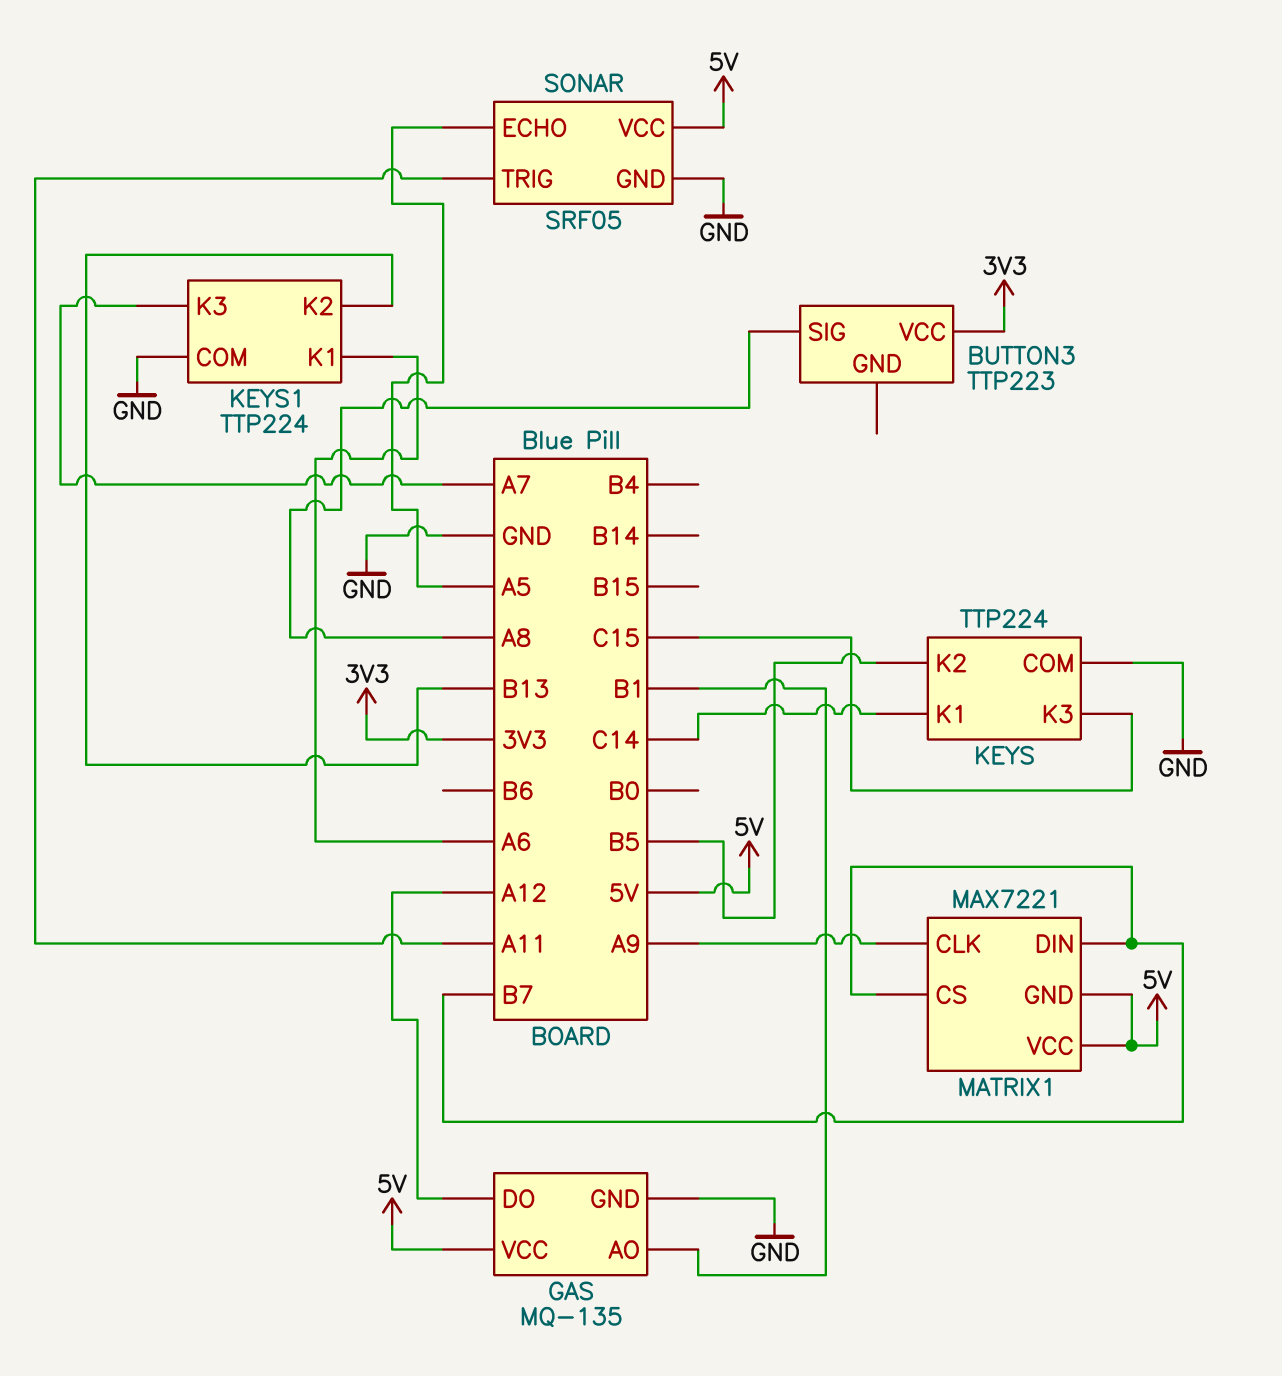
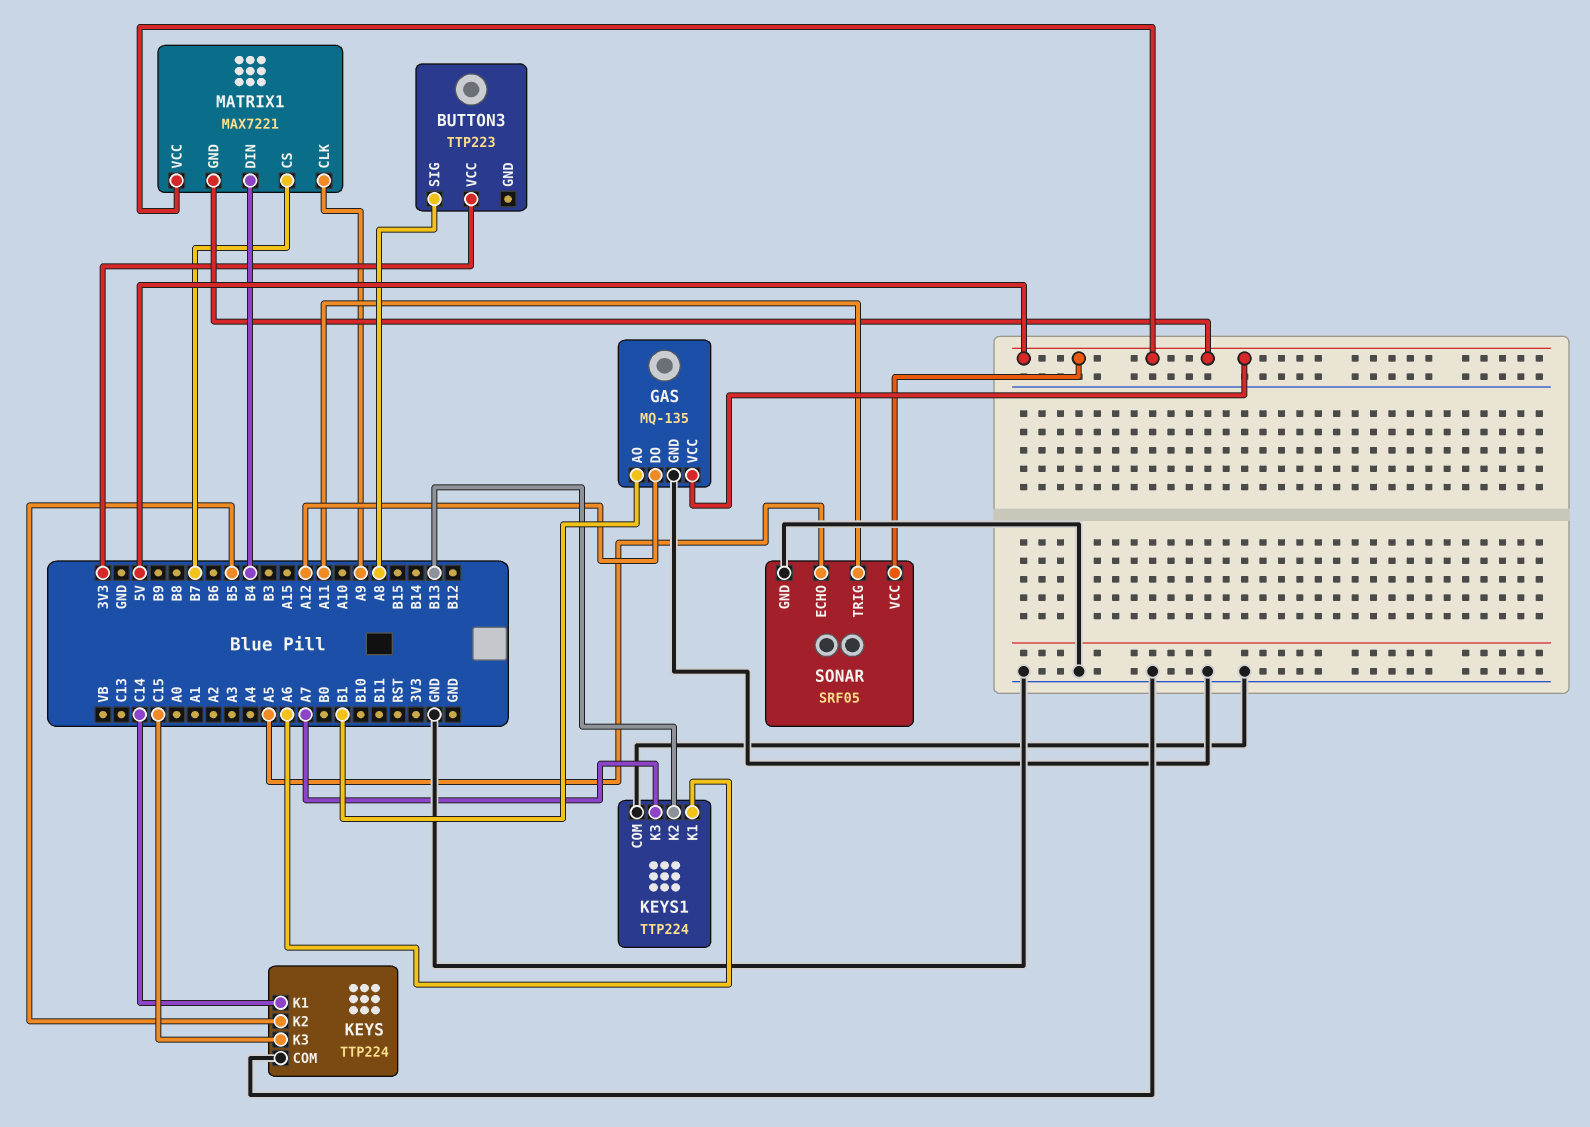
MATRIX1 pin DIN: B7 -> B4

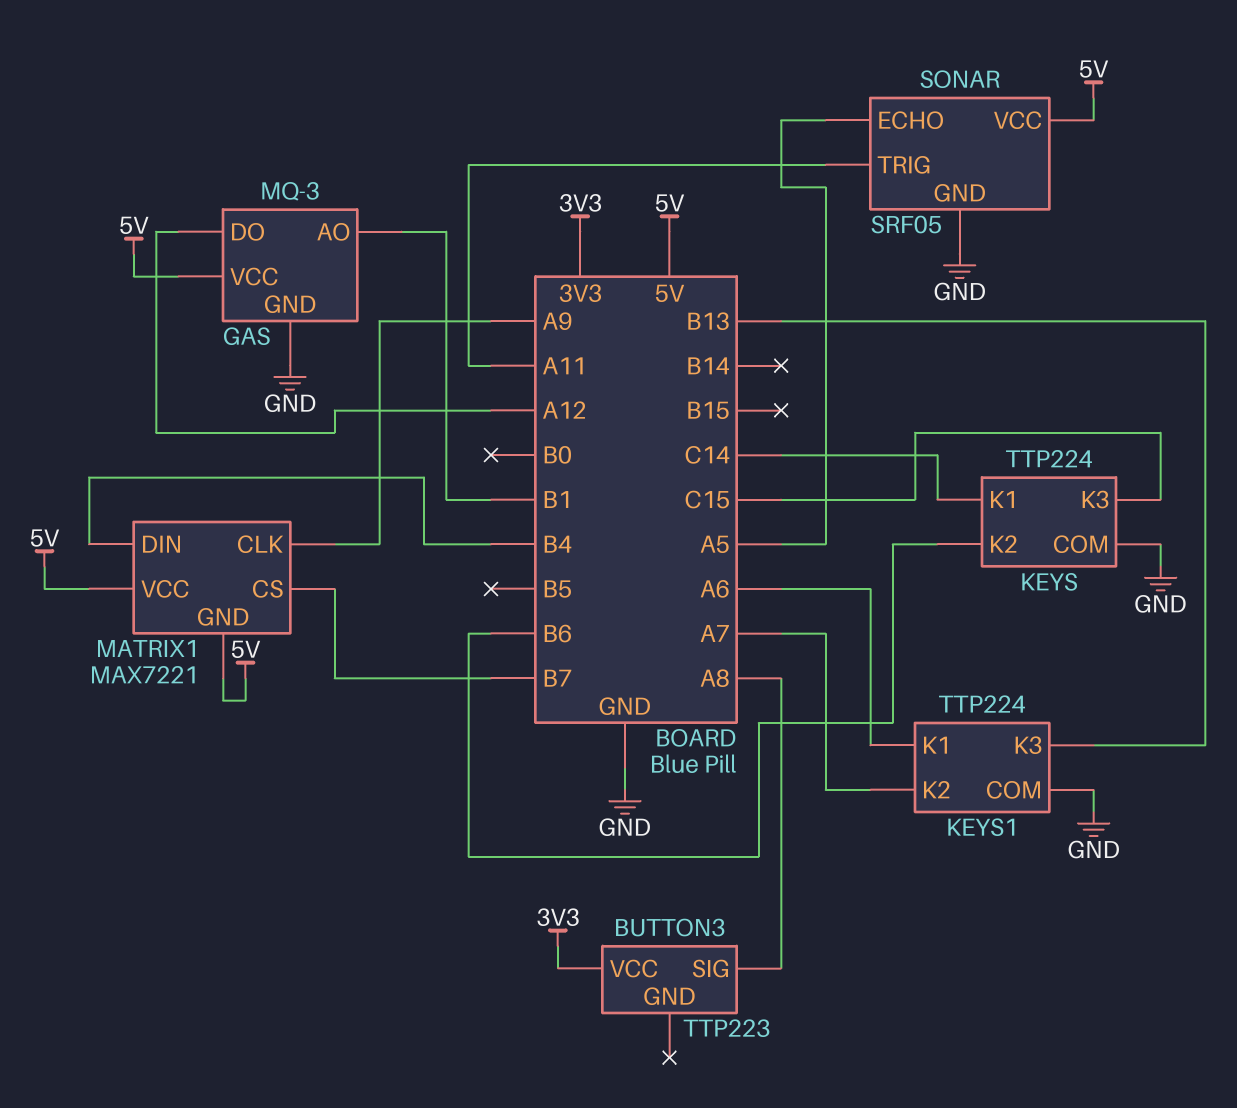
GAS: MQ-135 -> MQ-3
KEYS pin K2: B5 -> B6
KEYS1 pin K2: B13 -> A7
KEYS1 pin K3: A7 -> B13

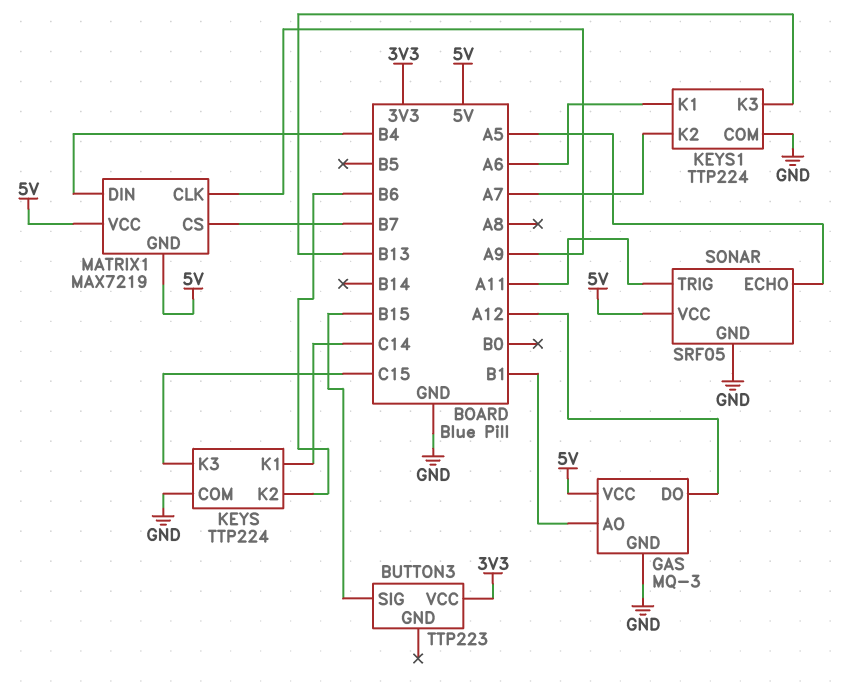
BUTTON3 pin SIG: A8 -> B15
MATRIX1: MAX7221 -> MAX7219

